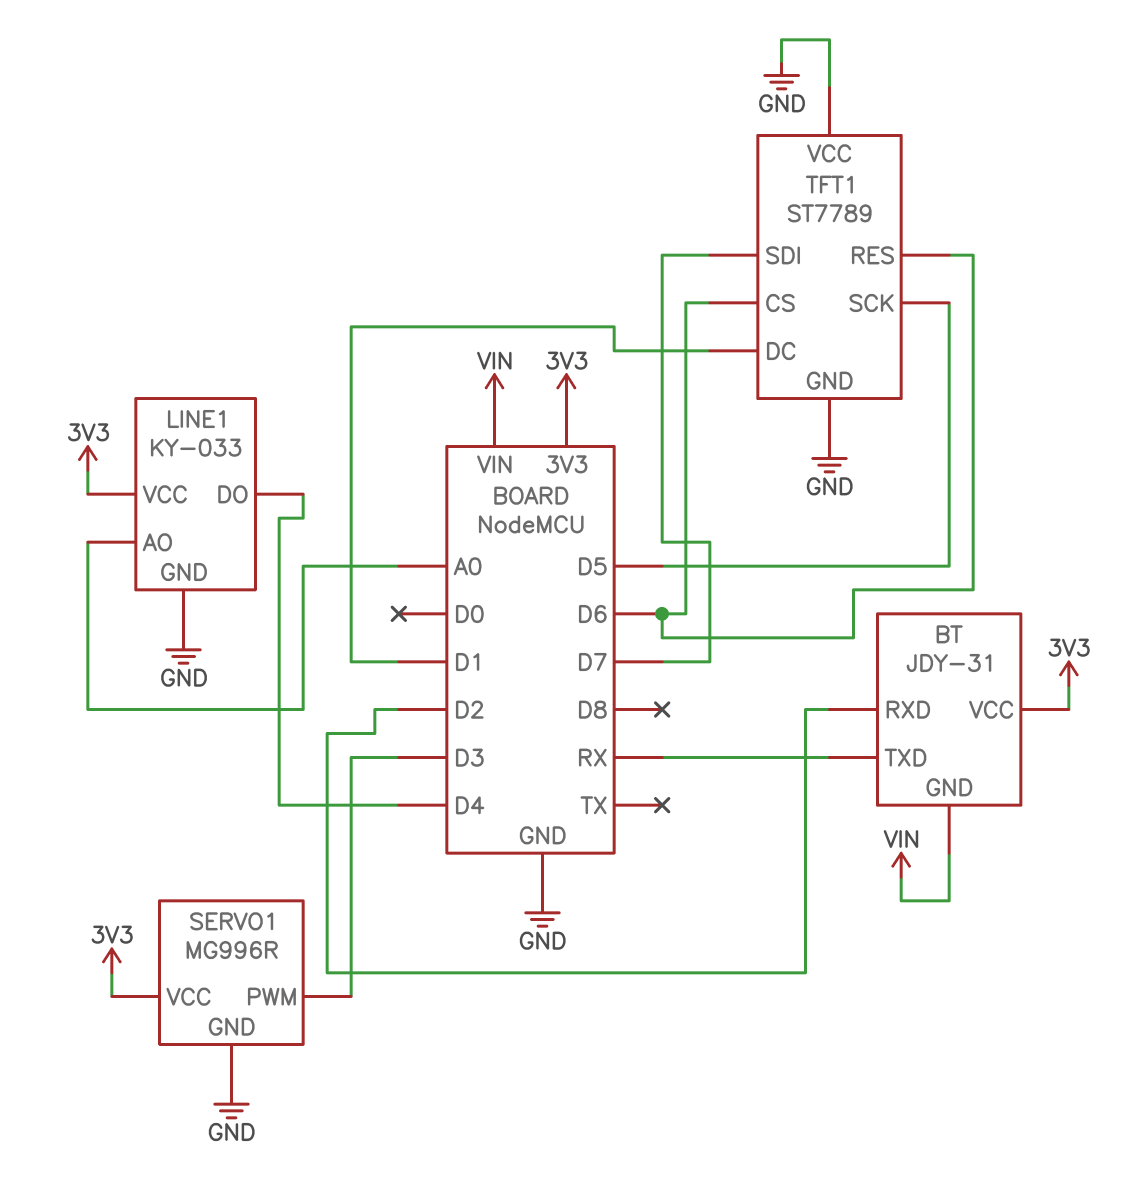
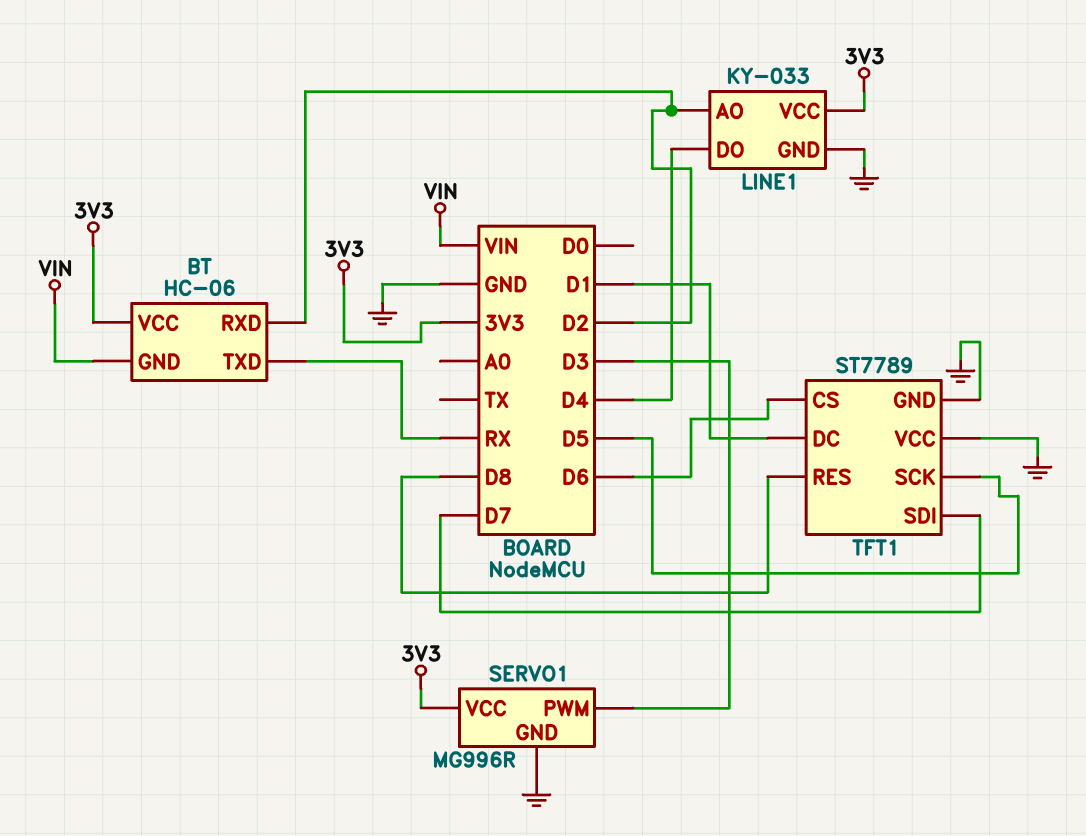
BT: JDY-31 -> HC-06
LINE1 pin AO: A0 -> D2
TFT1 pin RES: D6 -> D8

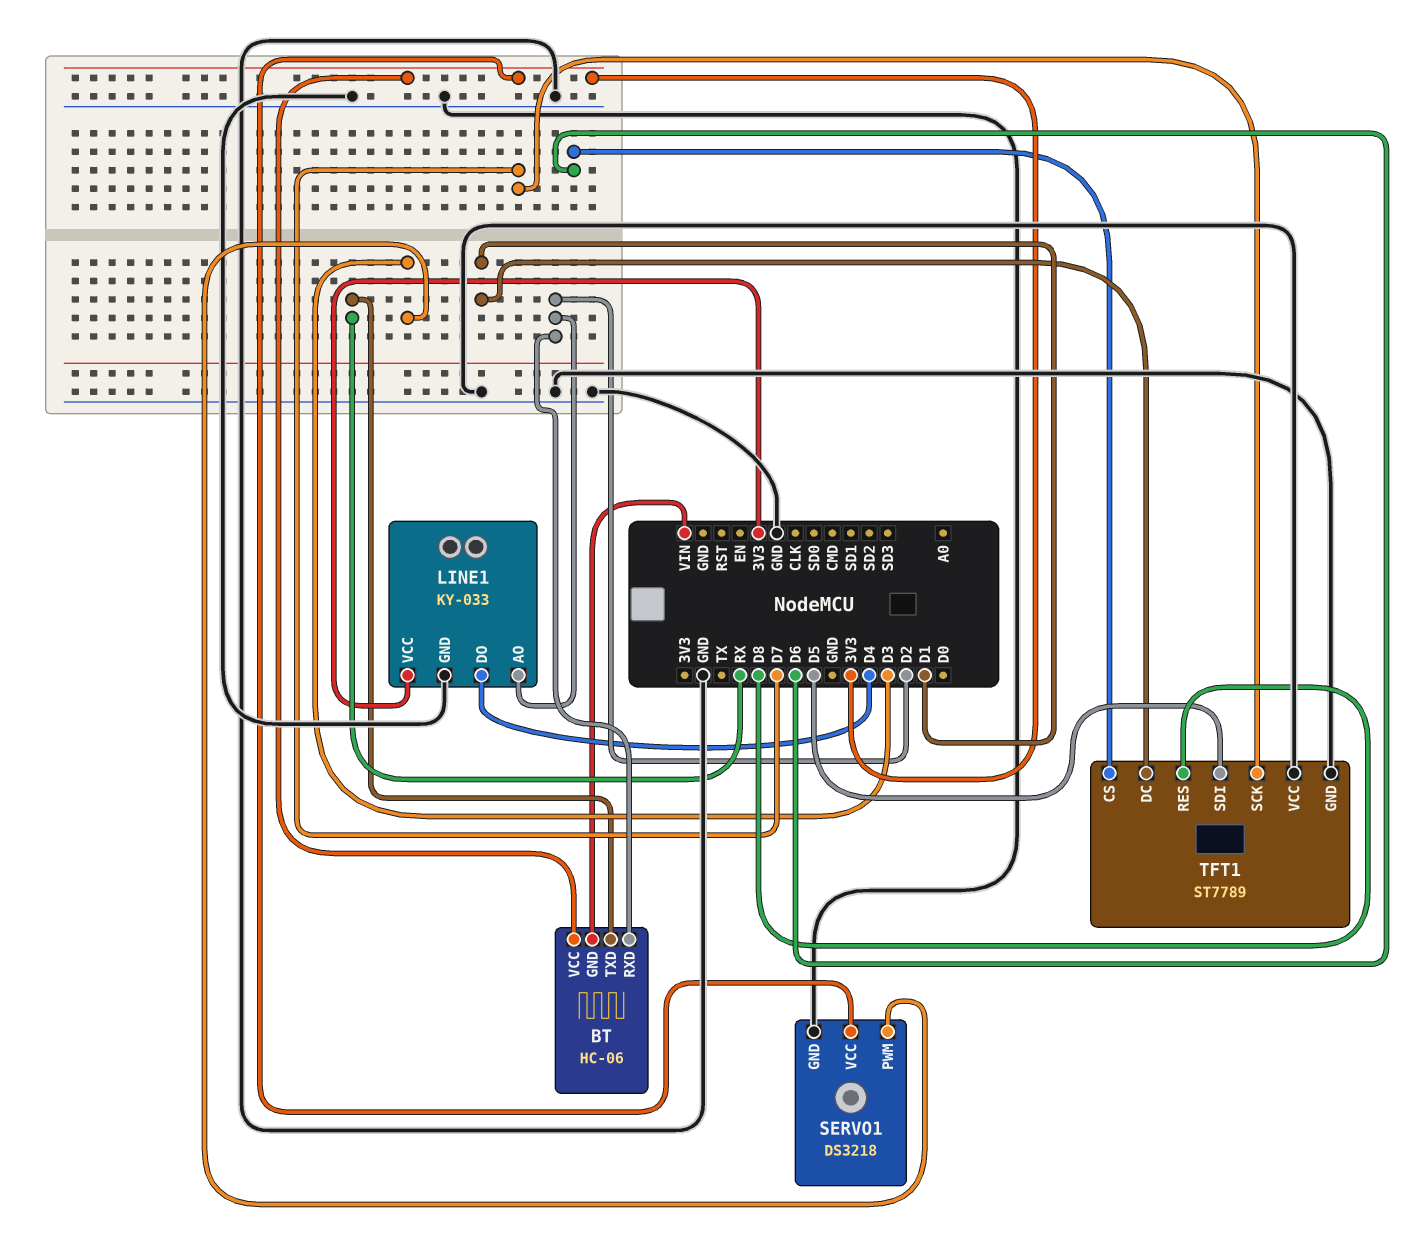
SERVO1: MG996R -> DS3218
TFT1 pin SCK: D5 -> D7
TFT1 pin SDI: D7 -> D5

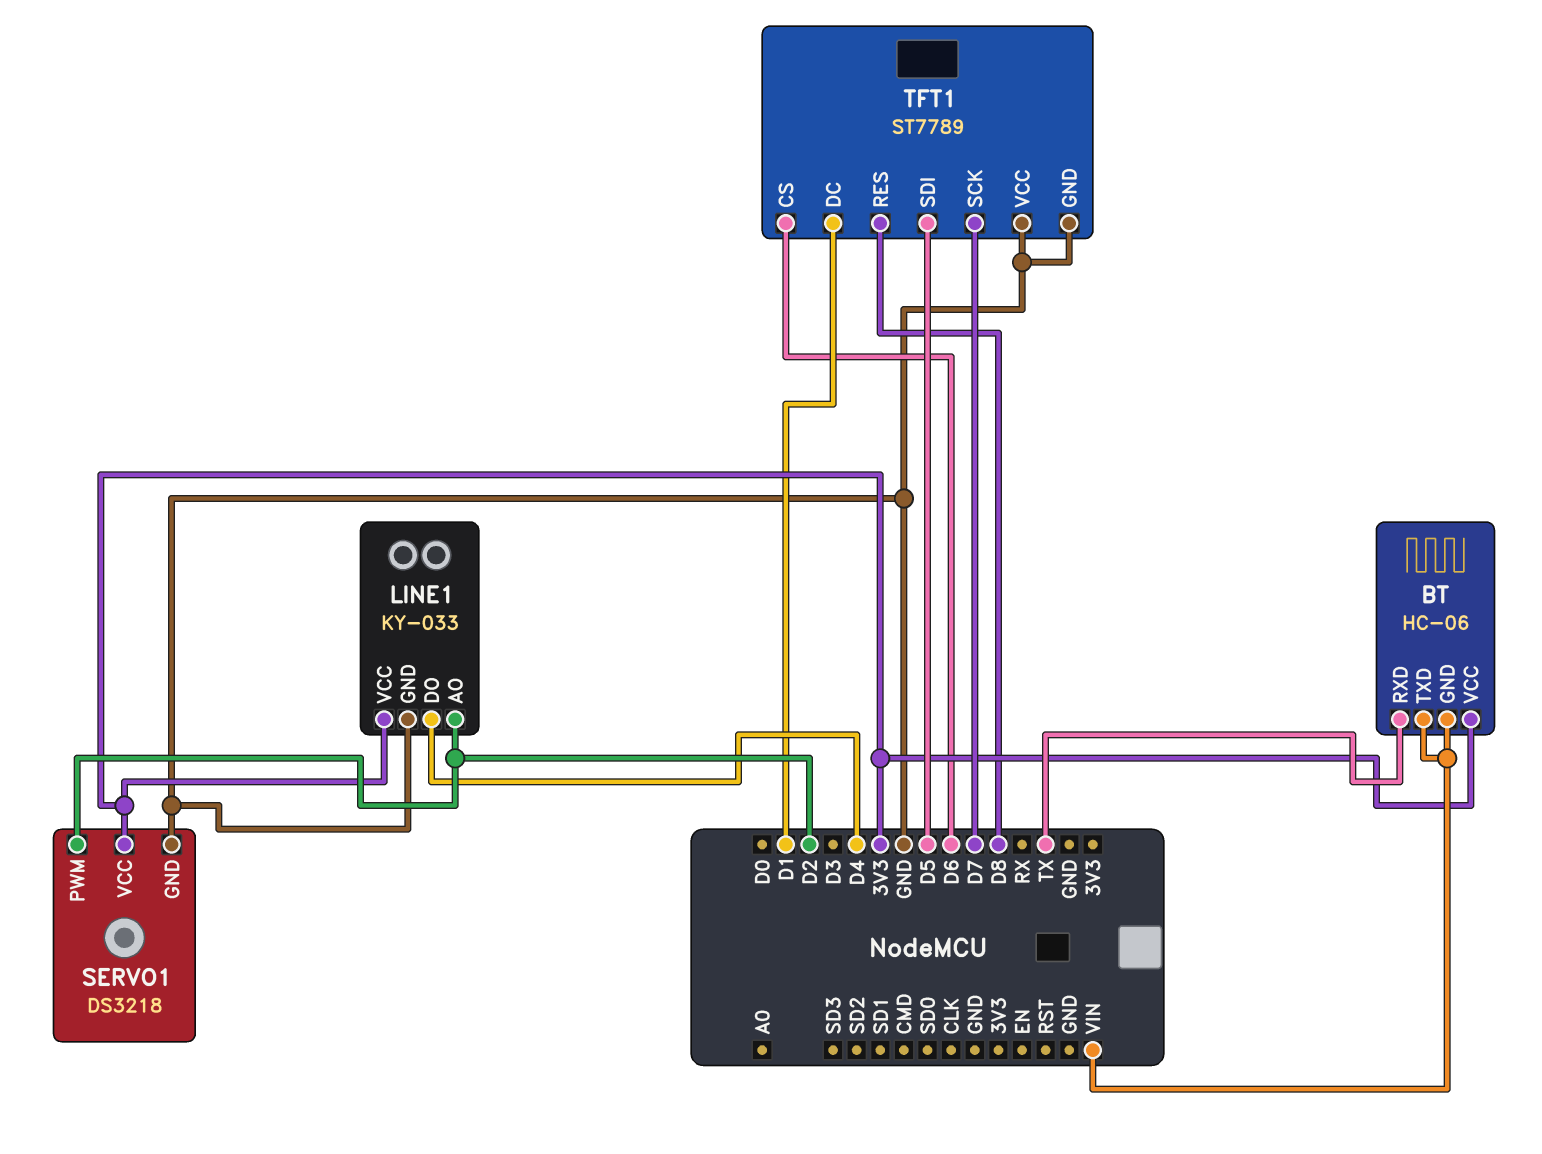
BT pin RXD: D2 -> TX
BT pin TXD: RX -> VIN
SERVO1 pin PWM: D3 -> D2

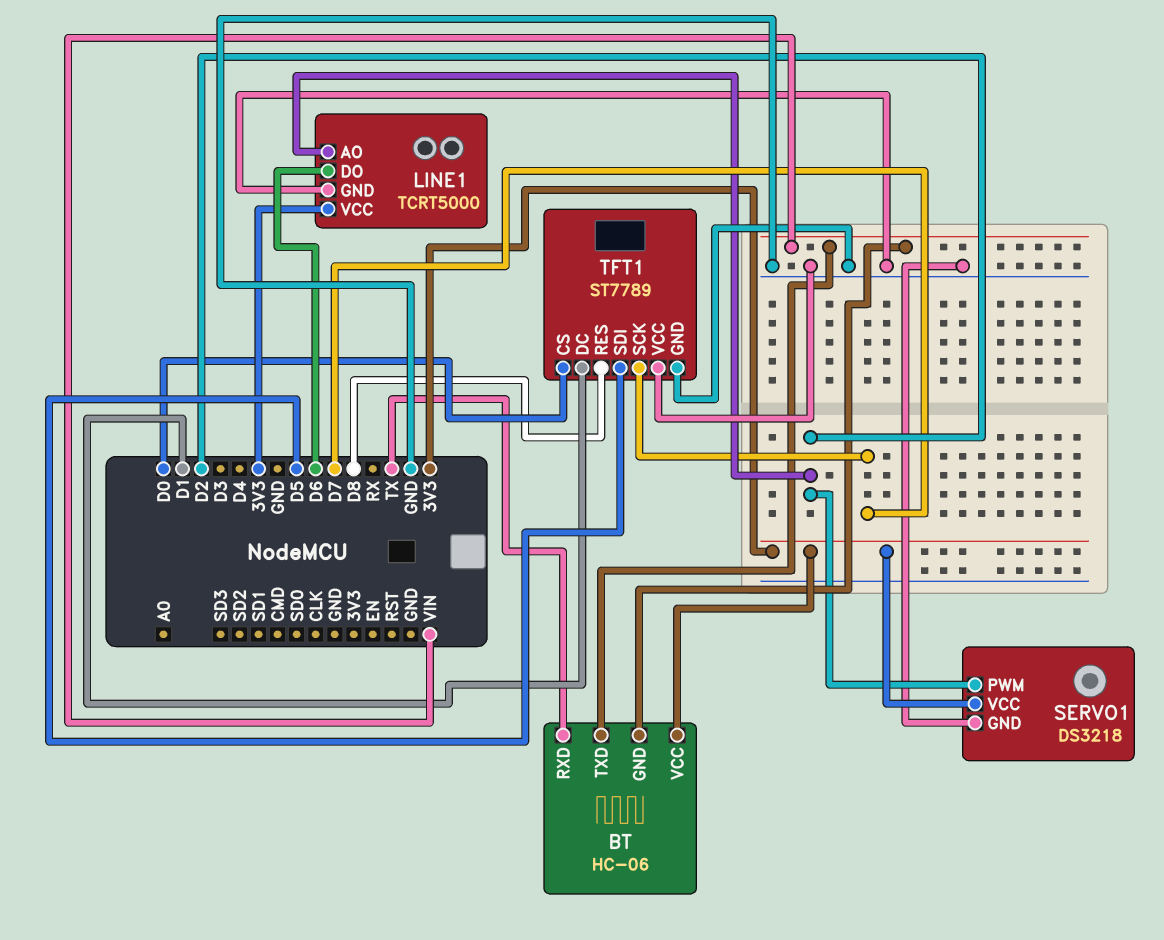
LINE1: KY-033 -> TCRT5000
LINE1 pin DO: D4 -> D6
TFT1 pin CS: D6 -> D0

